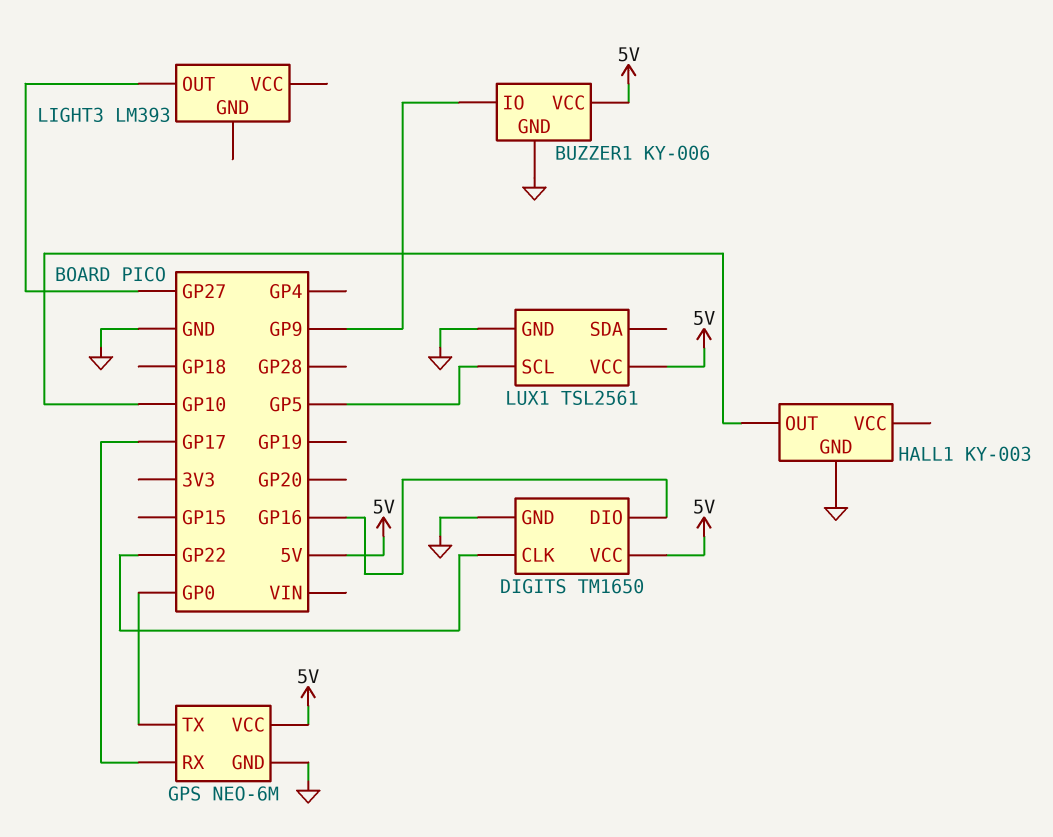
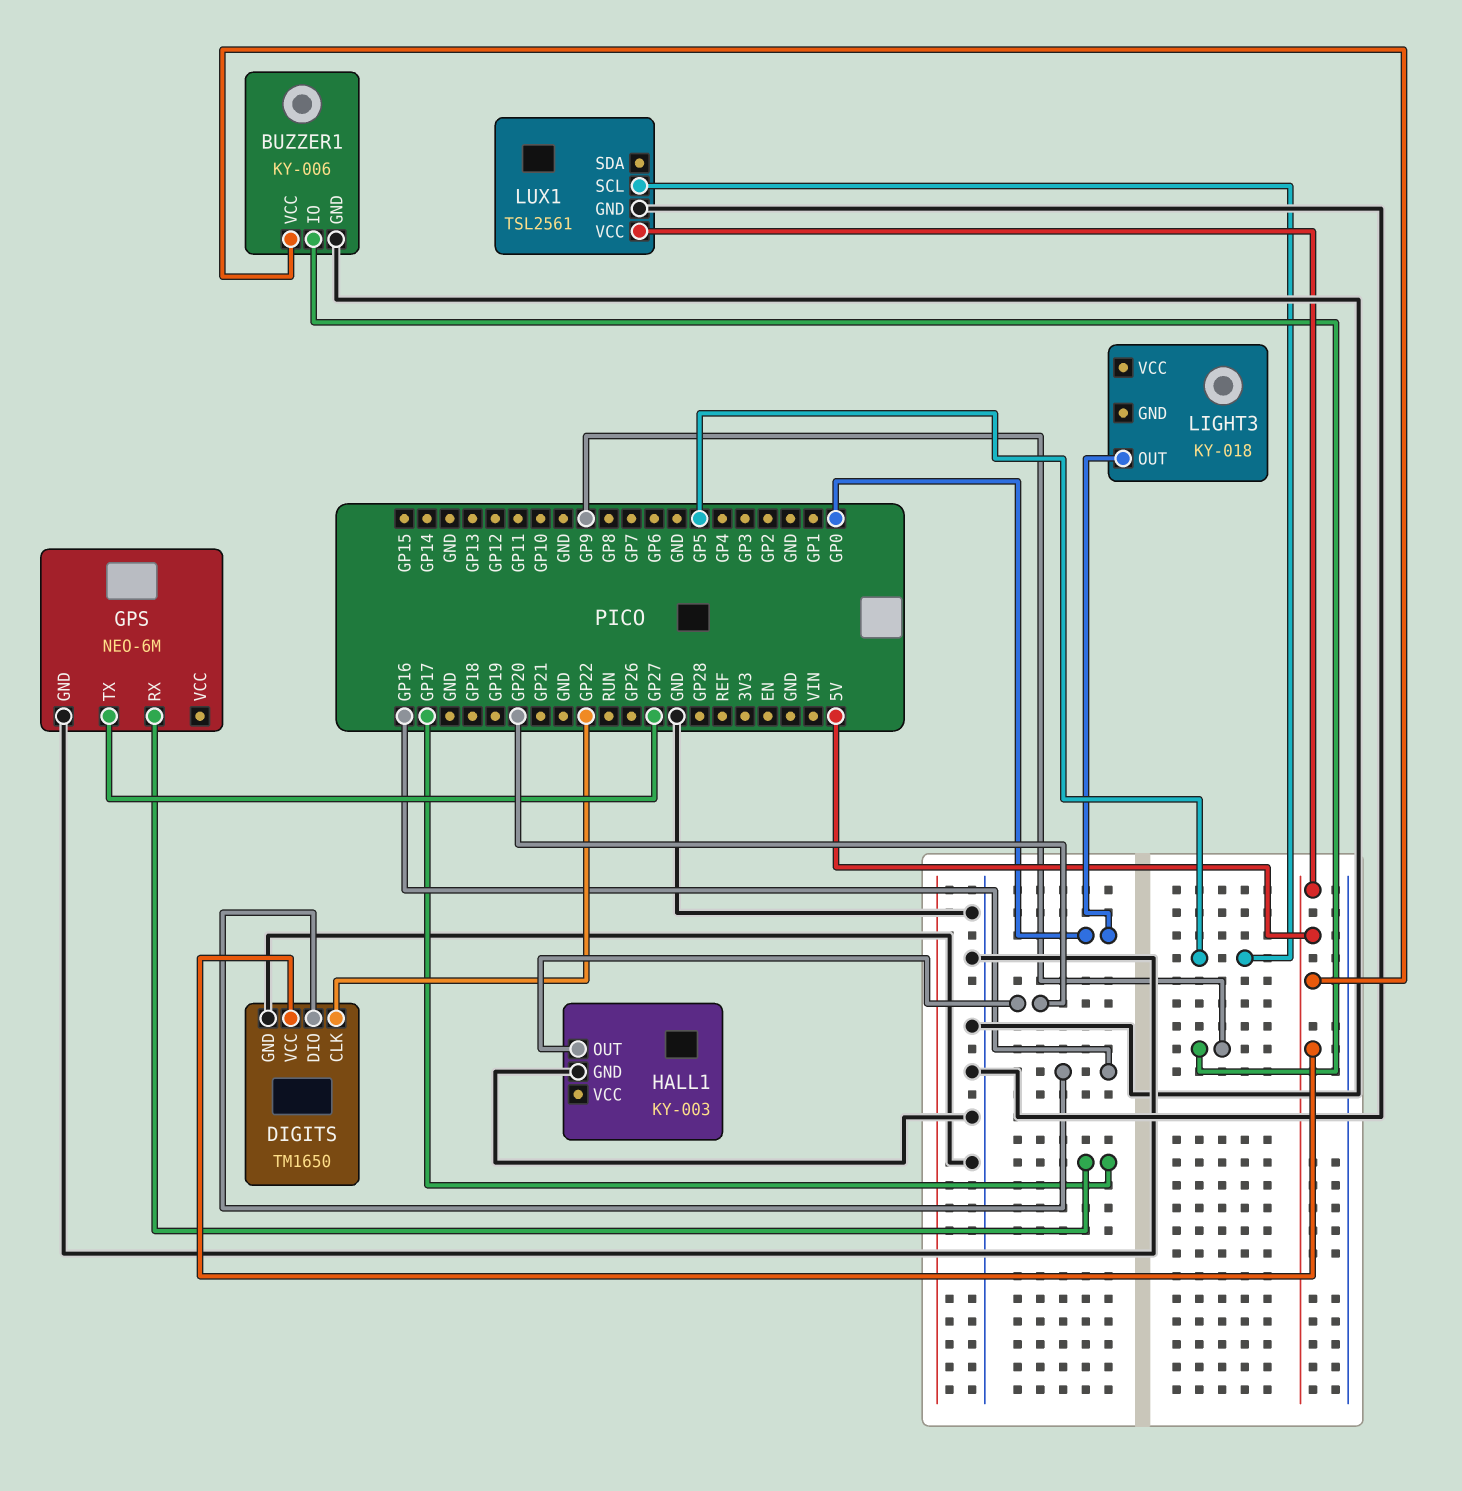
GPS pin TX: GP0 -> GP27
GPS pin VCC: 5V -> none
HALL1 pin OUT: GP10 -> GP20
LIGHT3: LM393 -> KY-018
LIGHT3 pin OUT: GP27 -> GP0

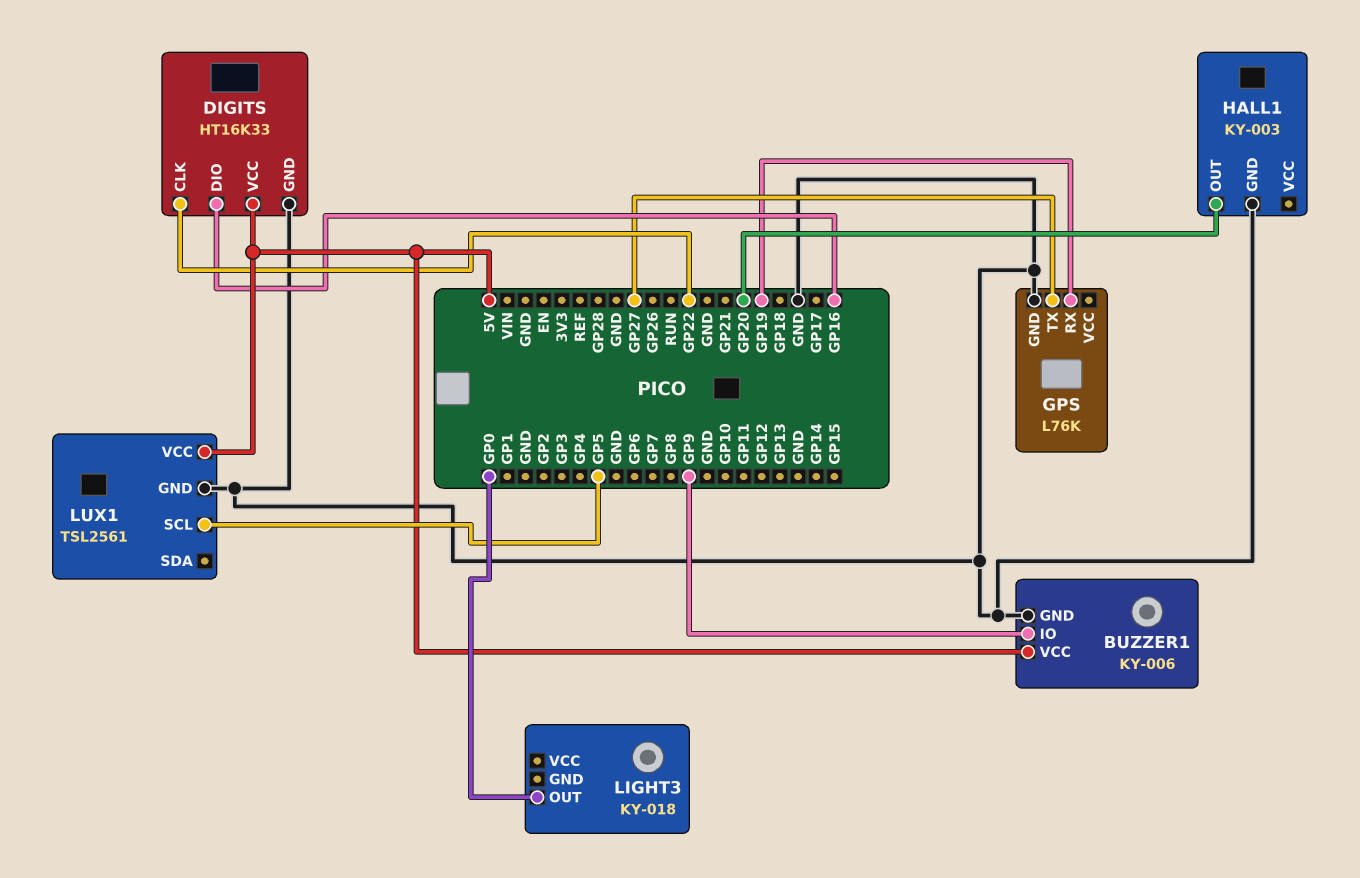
DIGITS: TM1650 -> HT16K33
GPS: NEO-6M -> L76K
GPS pin RX: GP17 -> GP19

